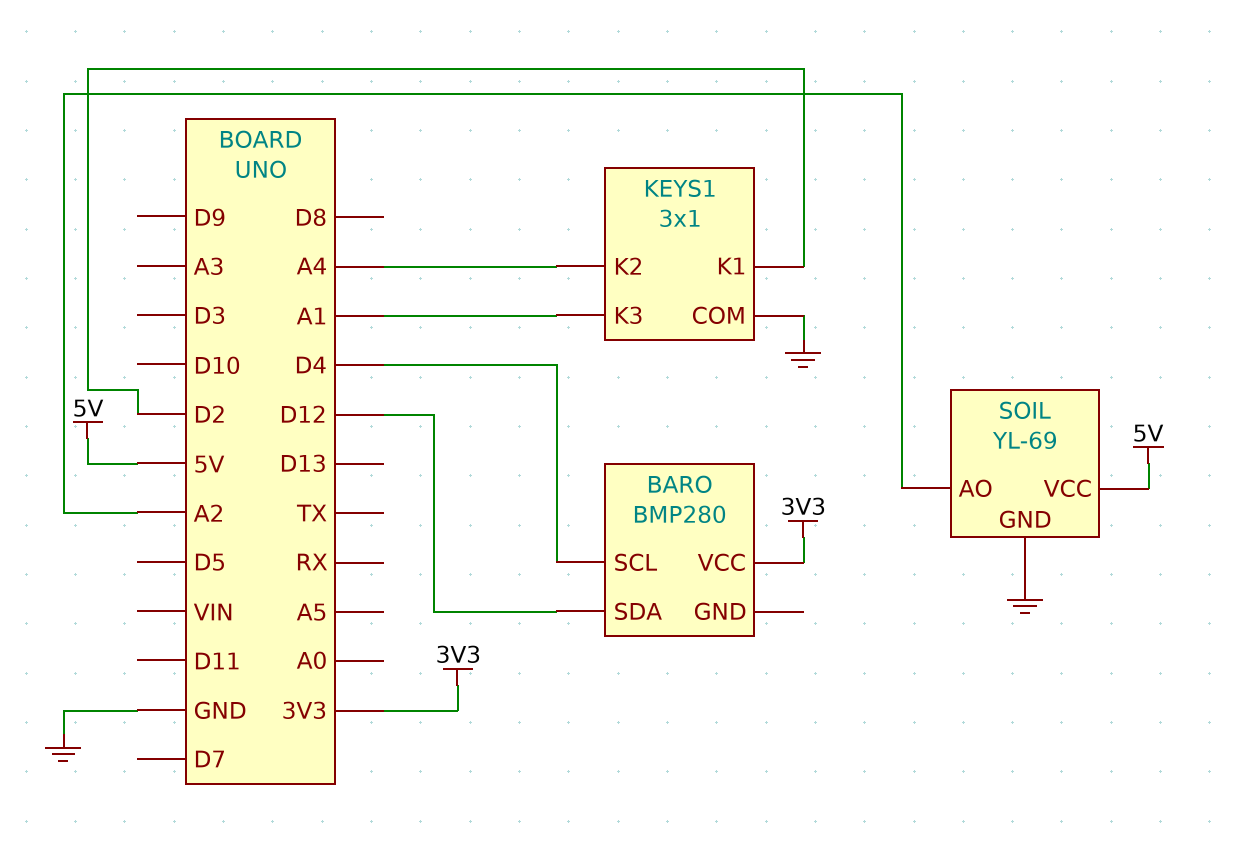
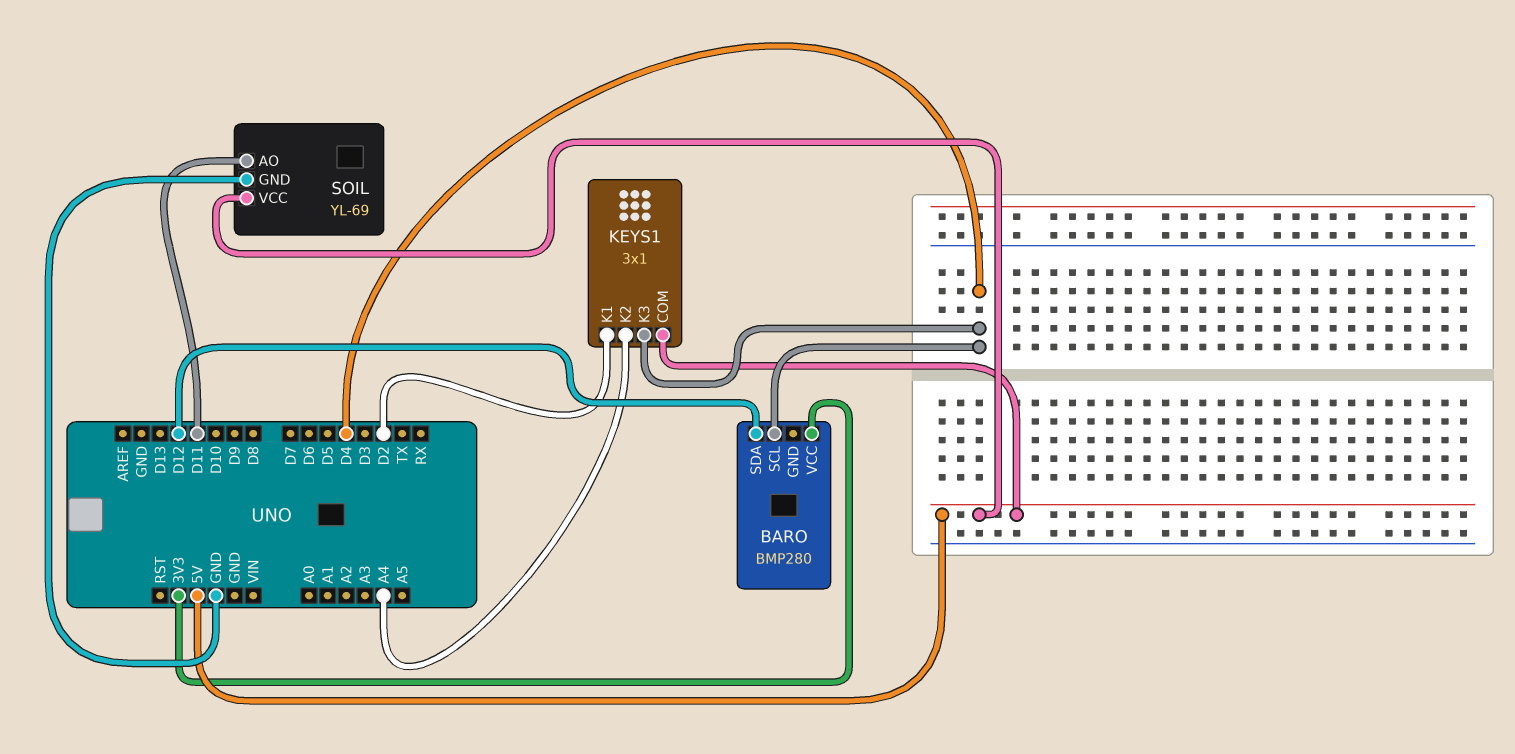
KEYS1 pin COM: GND -> 5V
KEYS1 pin K3: A1 -> D4
SOIL pin AO: A2 -> D11

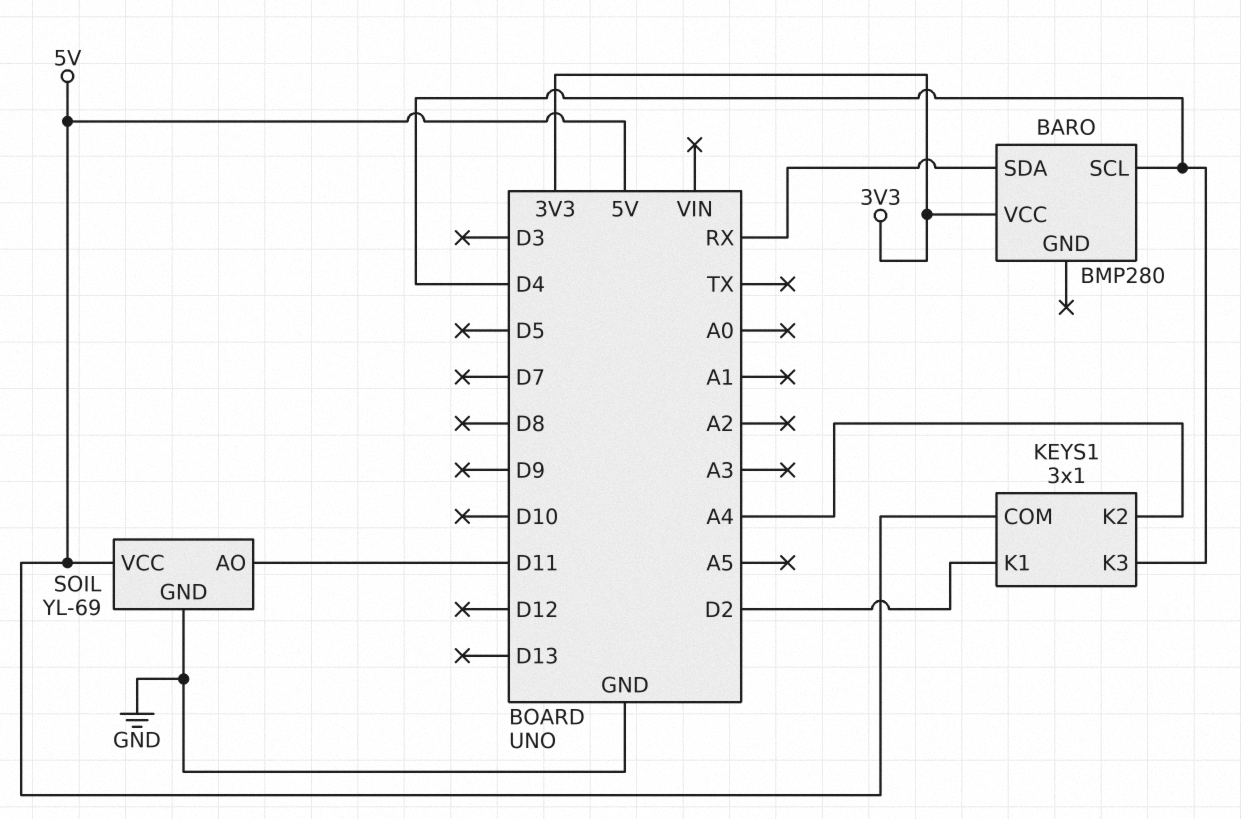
BARO pin SDA: D12 -> RX

